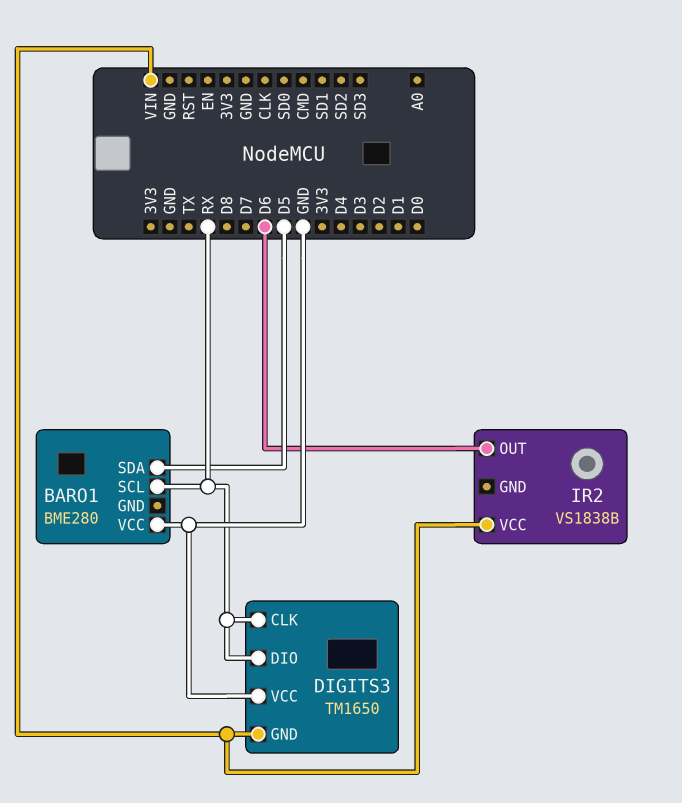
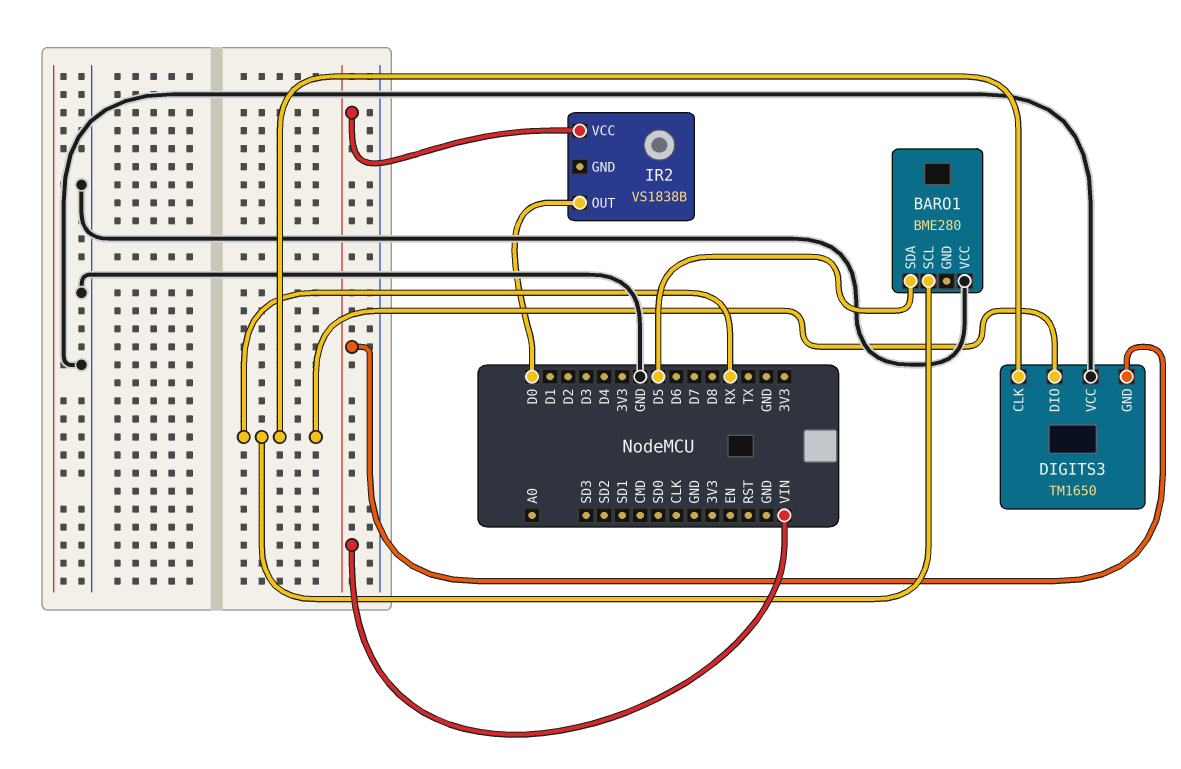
IR2 pin OUT: D6 -> D0

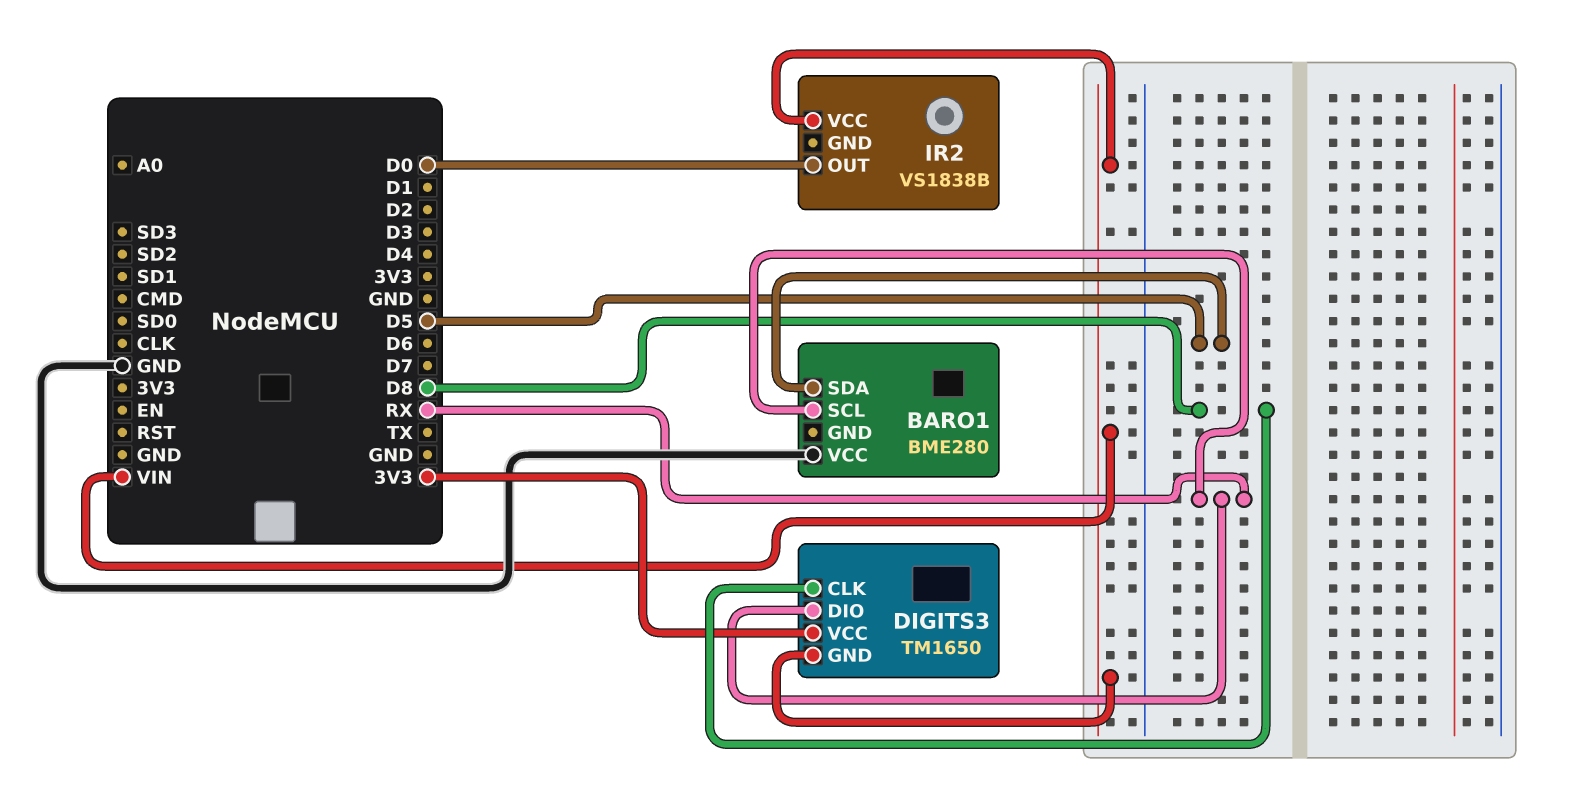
DIGITS3 pin CLK: RX -> D8
DIGITS3 pin VCC: GND -> 3V3

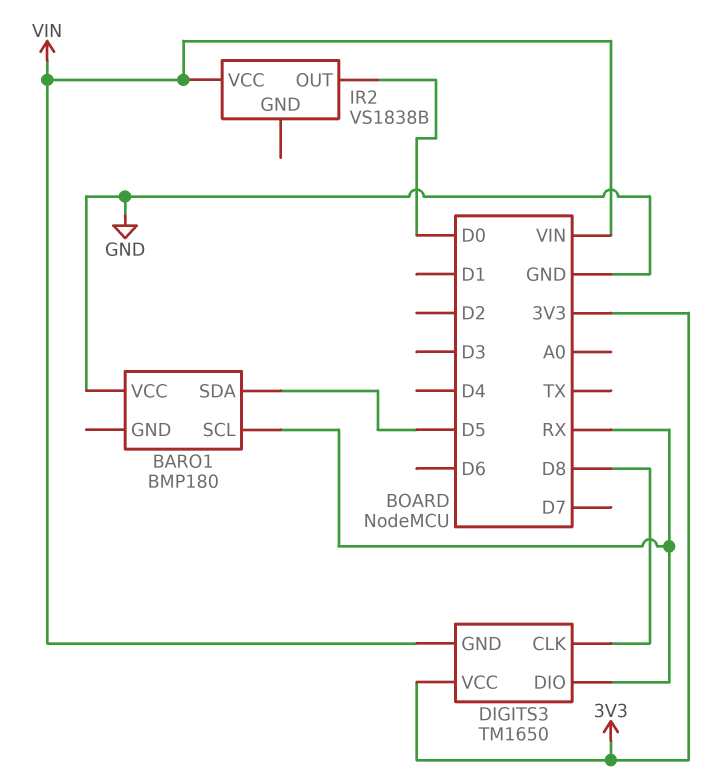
BARO1: BME280 -> BMP180

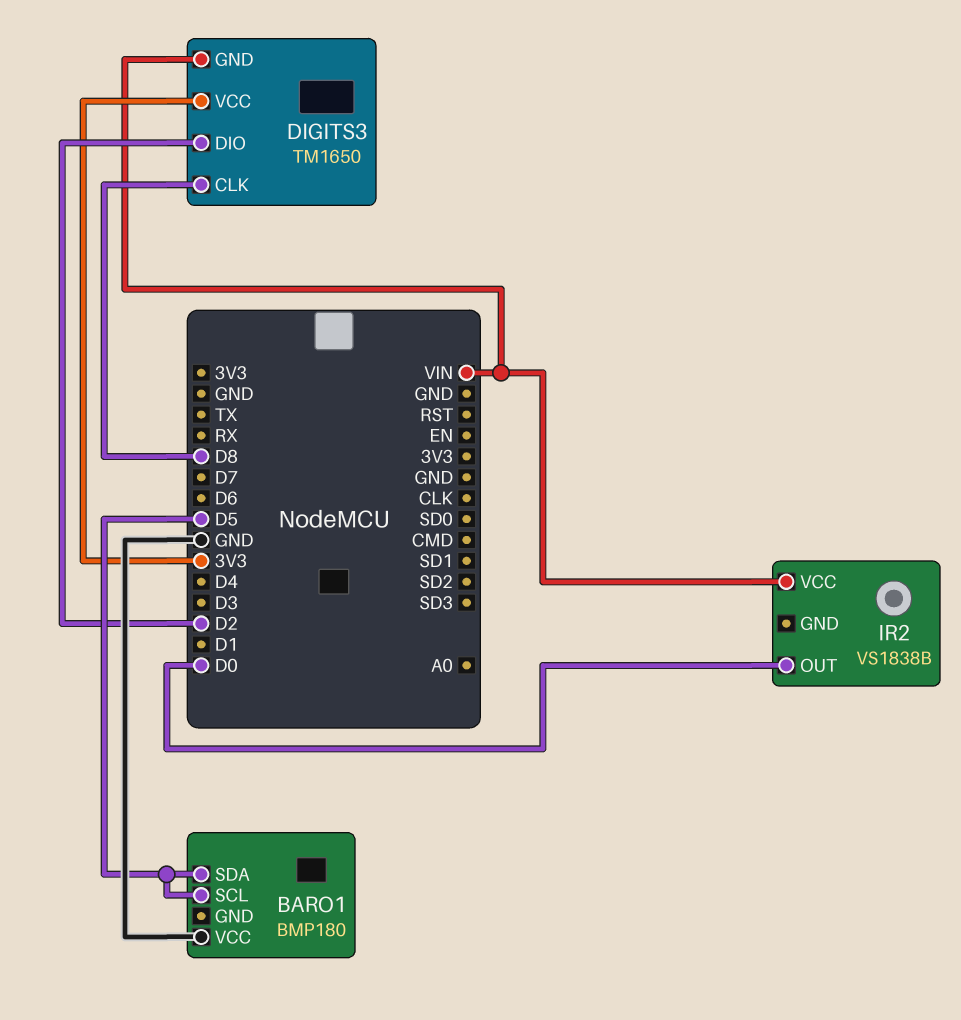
BARO1 pin SCL: RX -> D5
DIGITS3 pin DIO: RX -> D2

